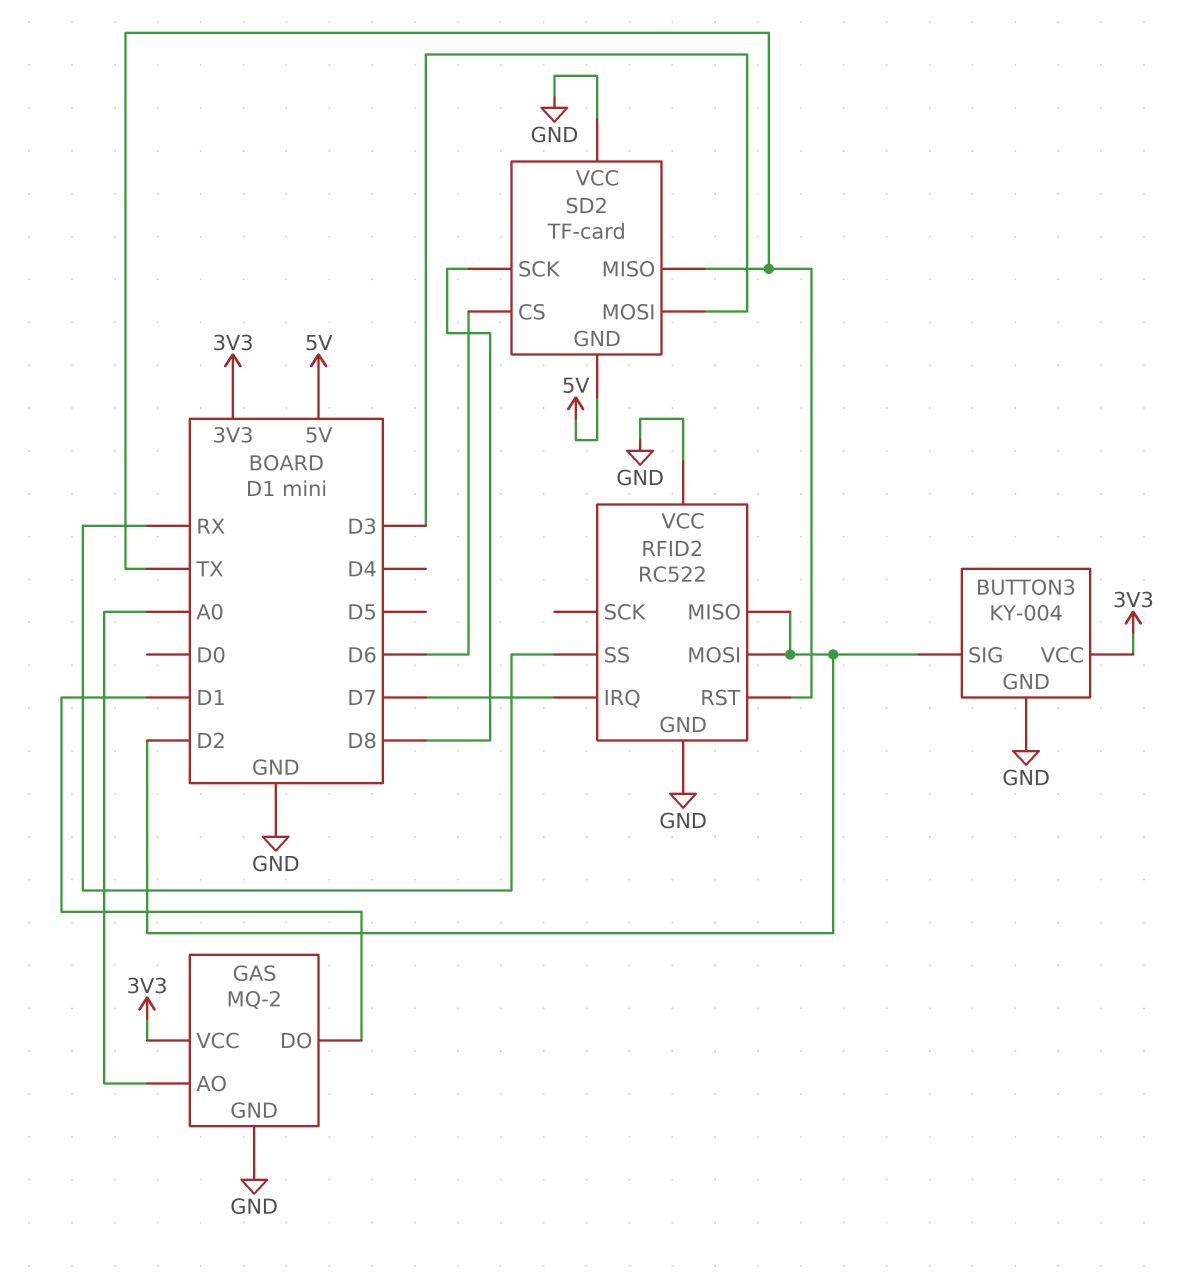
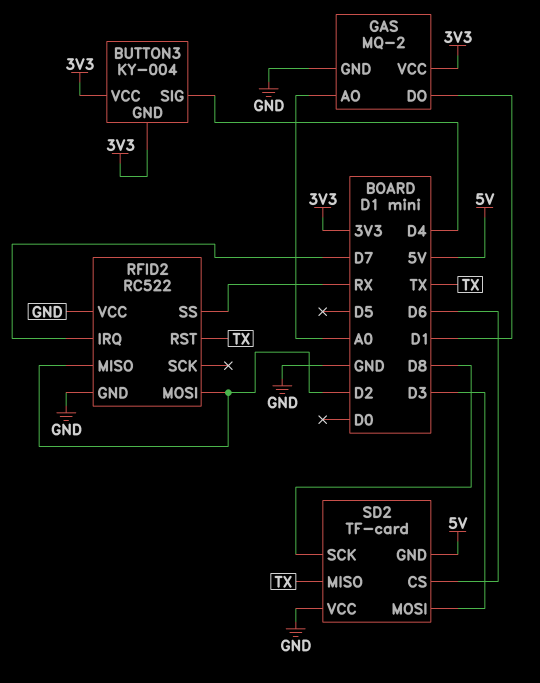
BUTTON3 pin GND: GND -> 3V3
BUTTON3 pin SIG: D2 -> D4

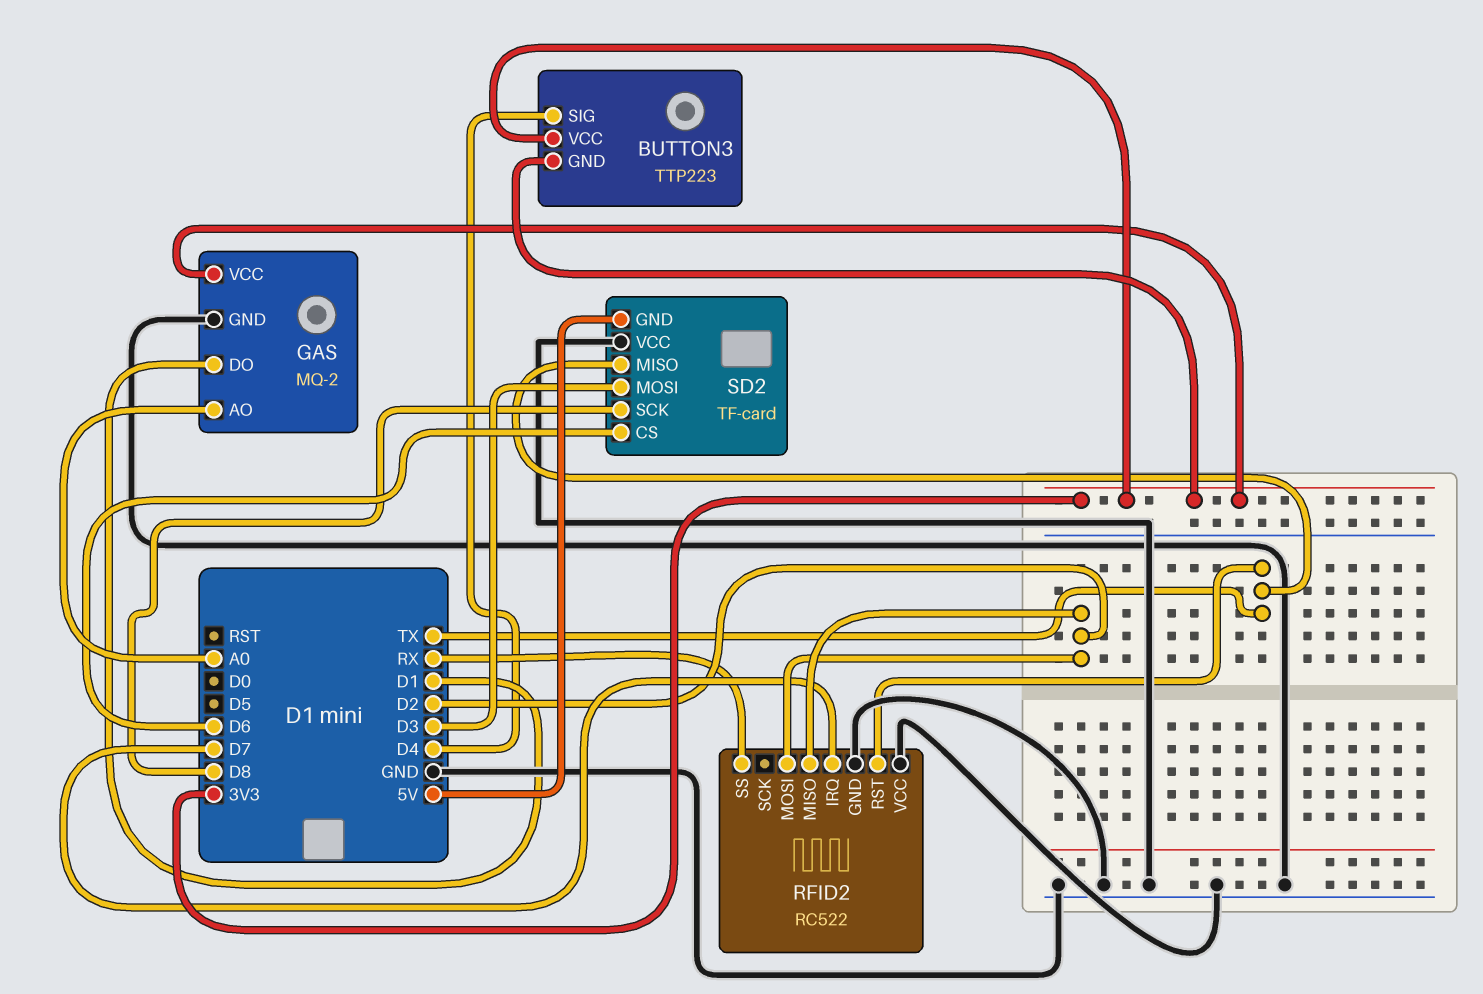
BUTTON3: KY-004 -> TTP223

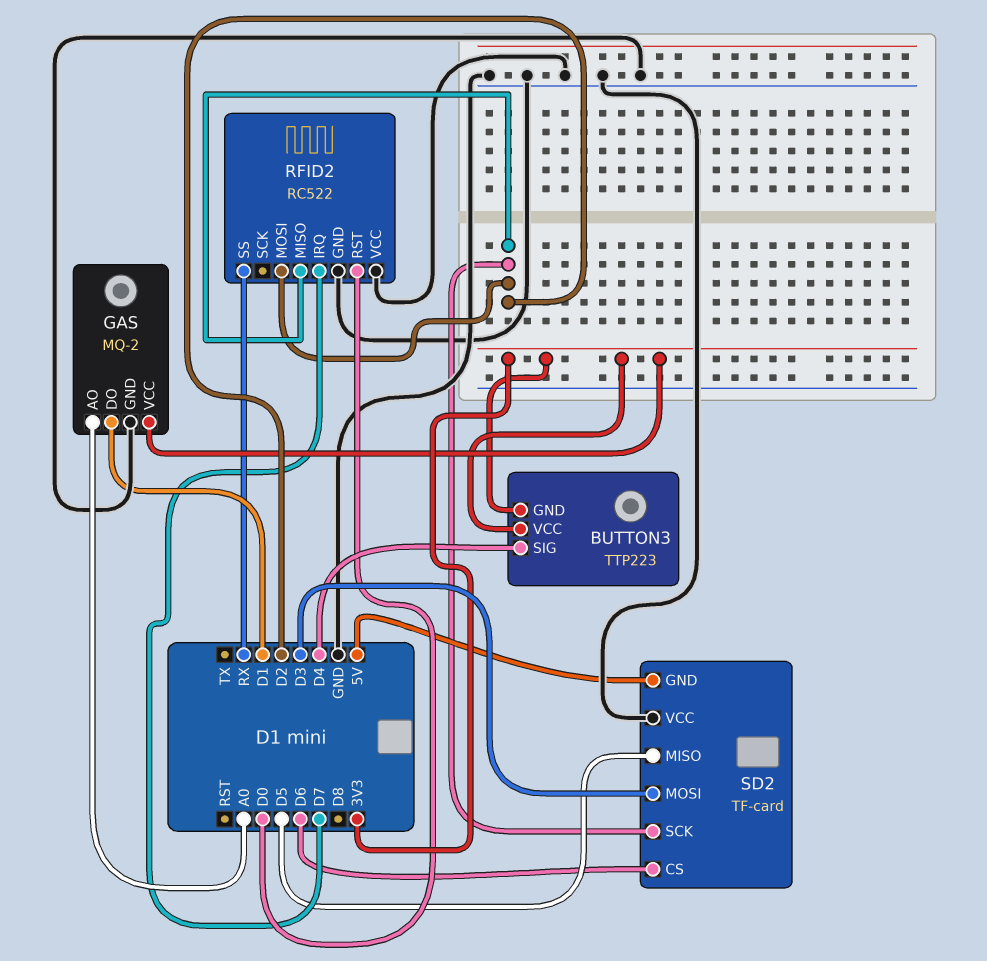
RFID2 pin RST: TX -> D0
SD2 pin MISO: TX -> D5
SD2 pin SCK: D8 -> D2

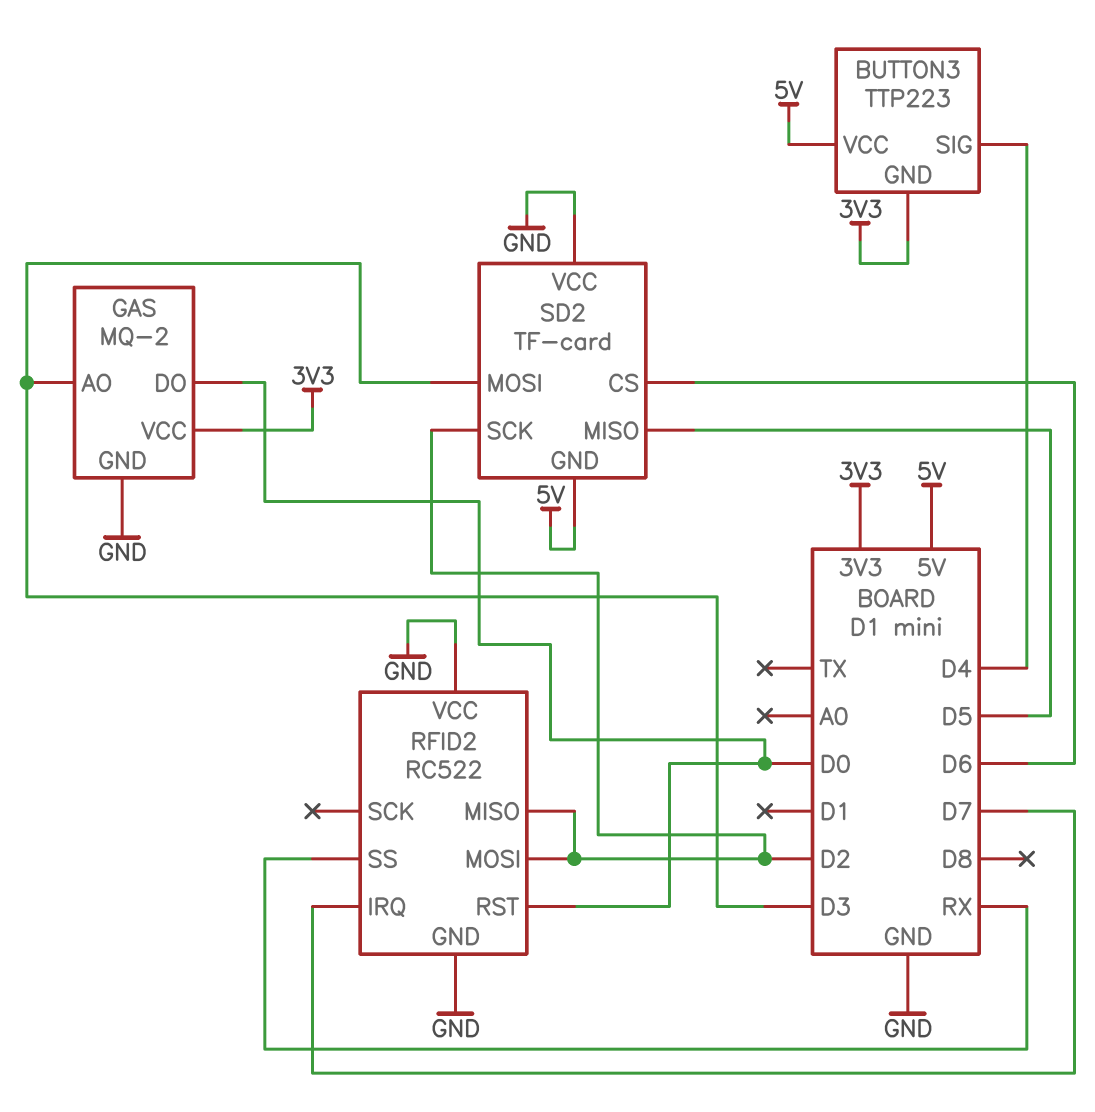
BUTTON3 pin VCC: 3V3 -> 5V
GAS pin AO: A0 -> D3
GAS pin DO: D1 -> D0

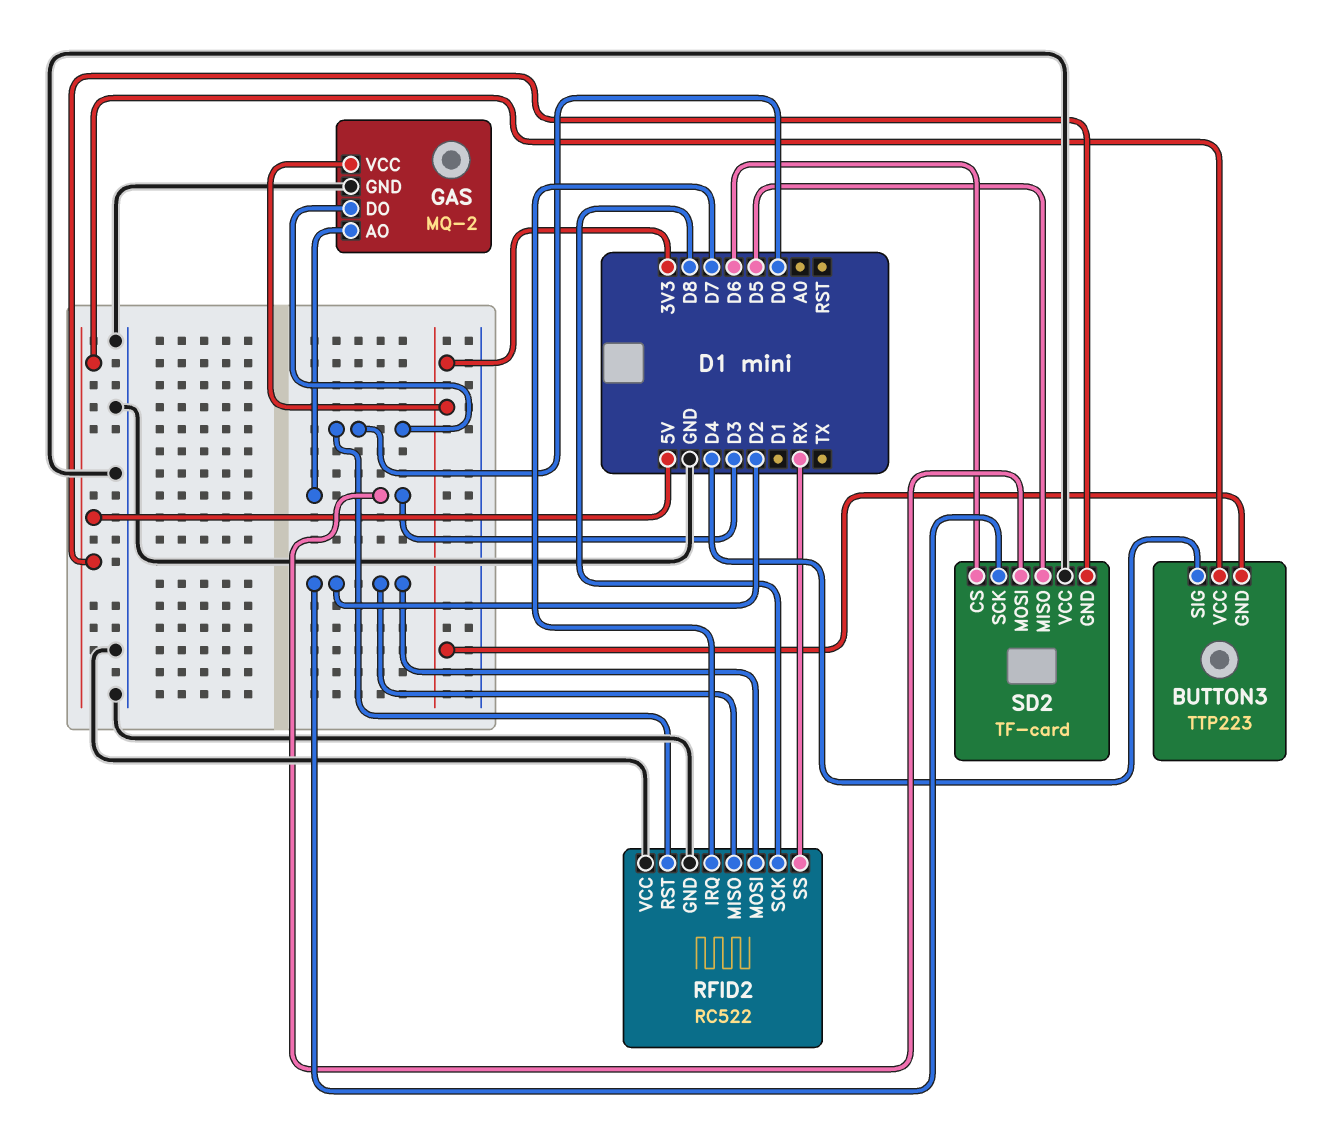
RFID2 pin SCK: none -> D8

